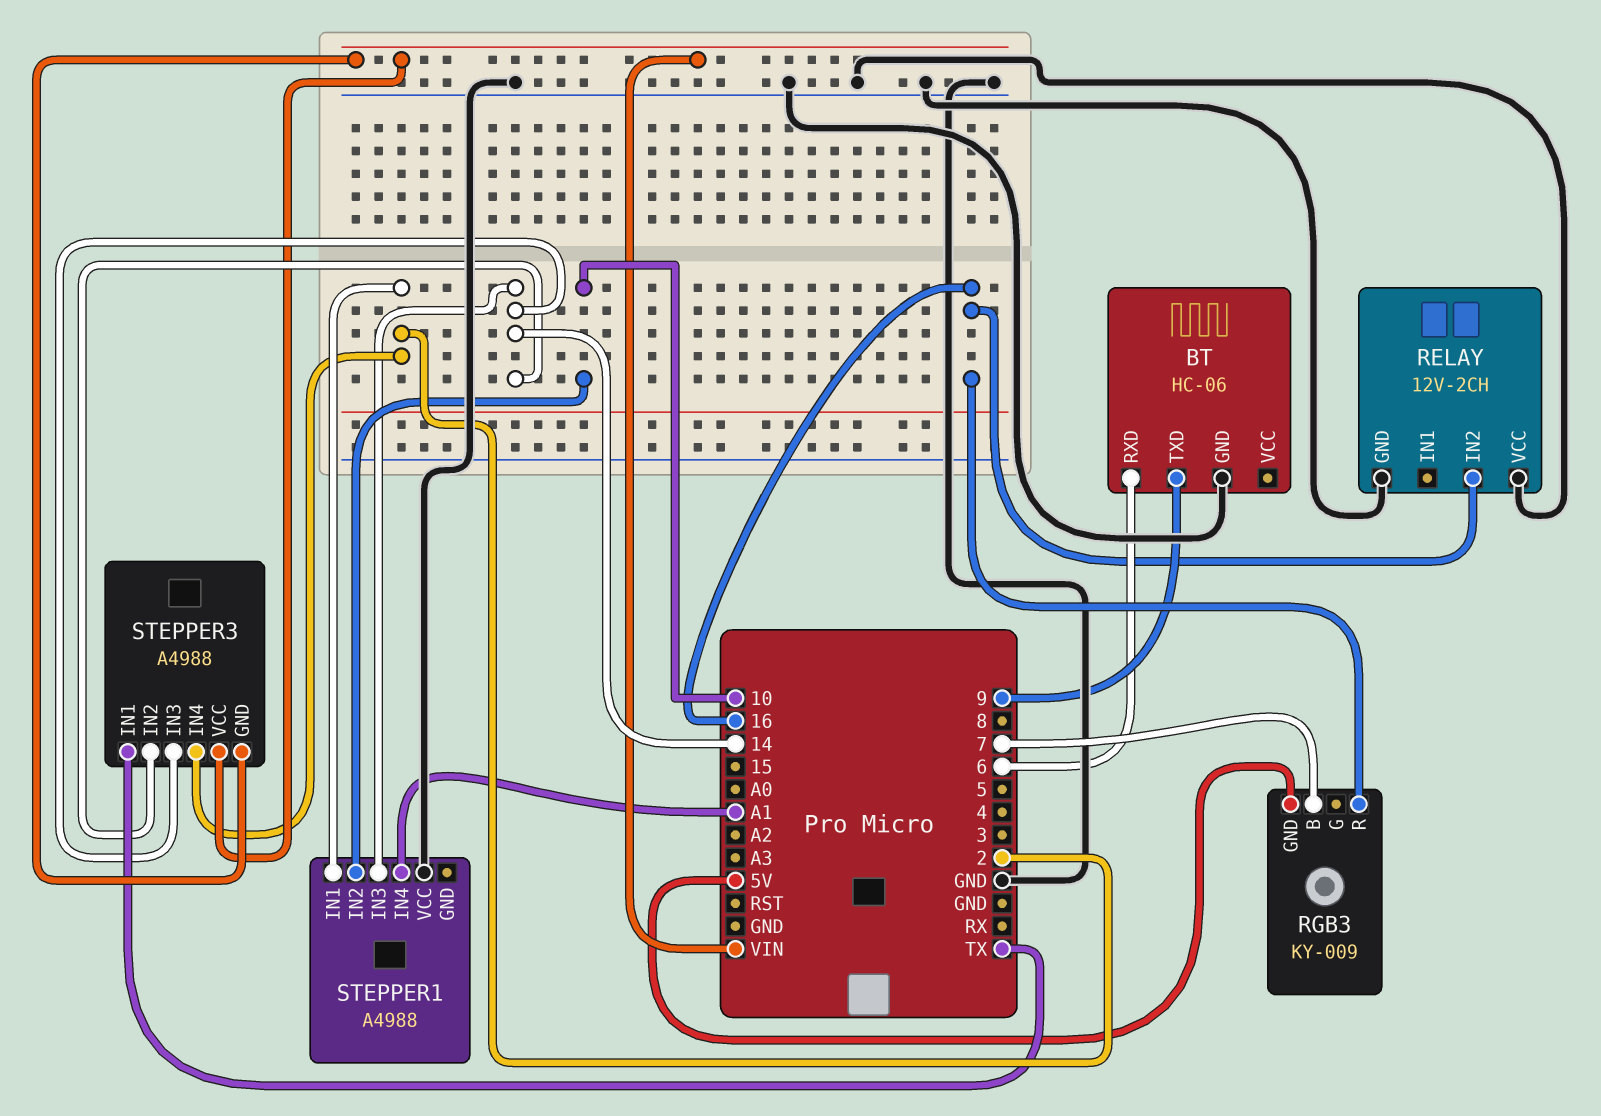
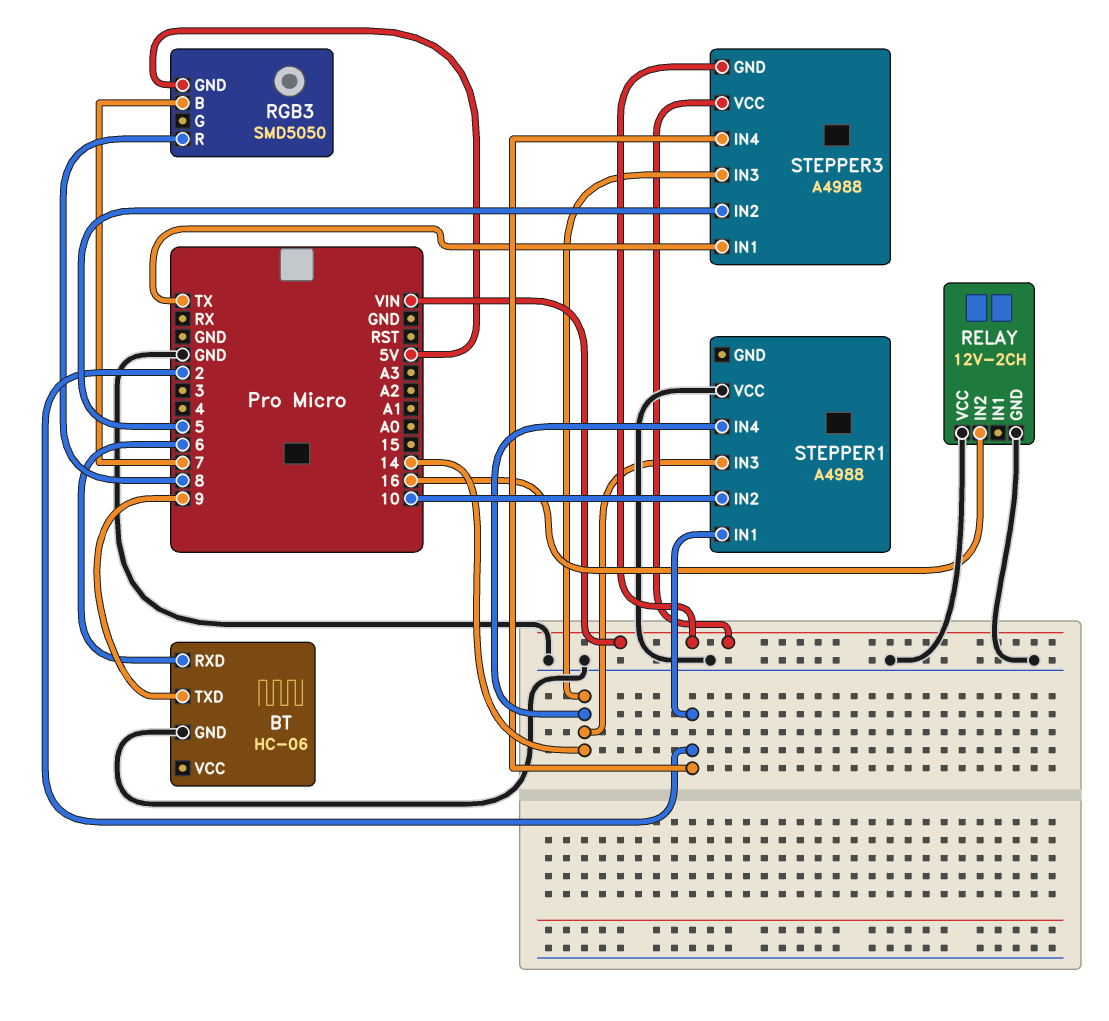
RGB3: KY-009 -> SMD5050
RGB3 pin R: 16 -> 8
STEPPER1 pin IN4: A1 -> 14
STEPPER3 pin IN2: 14 -> 5

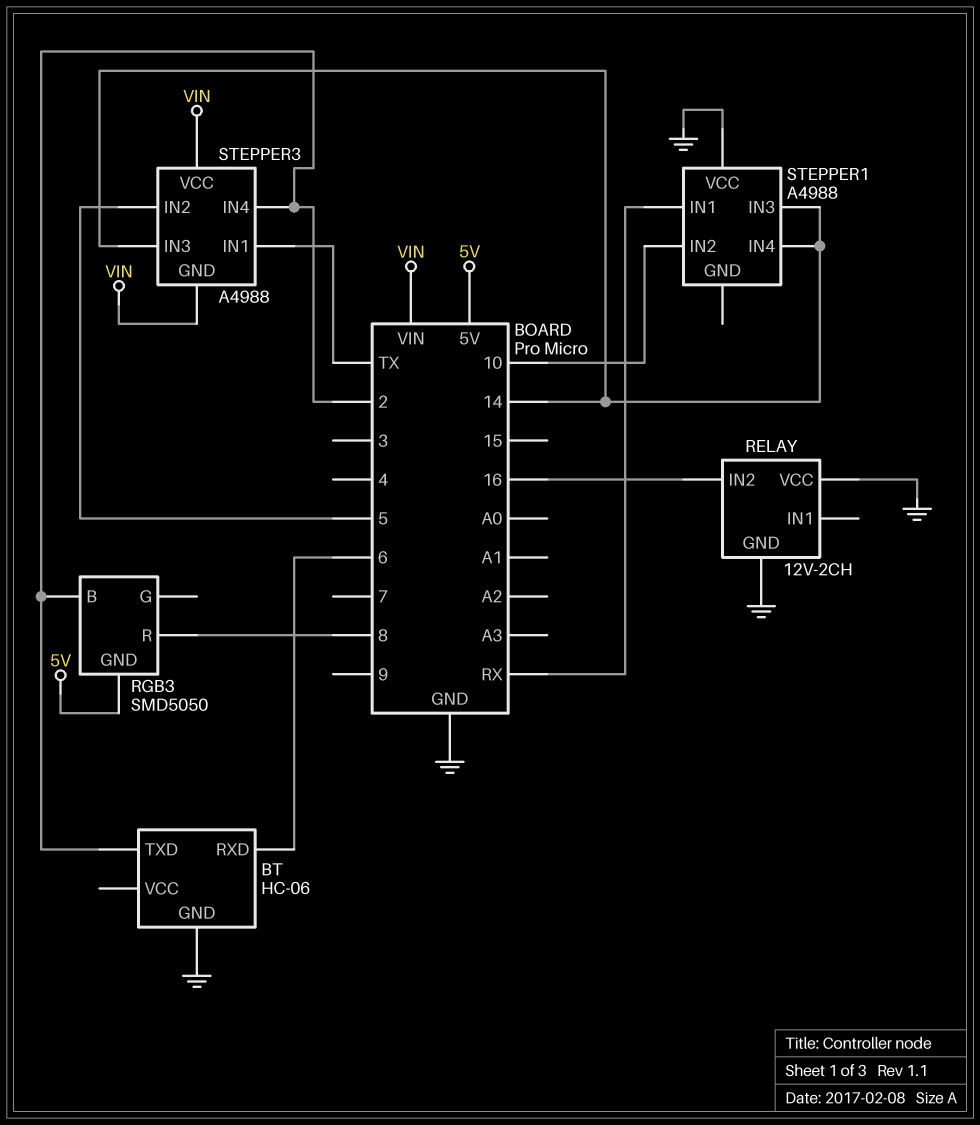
BT pin TXD: 9 -> 2
RGB3 pin B: 7 -> 2
STEPPER1 pin IN1: 2 -> RX

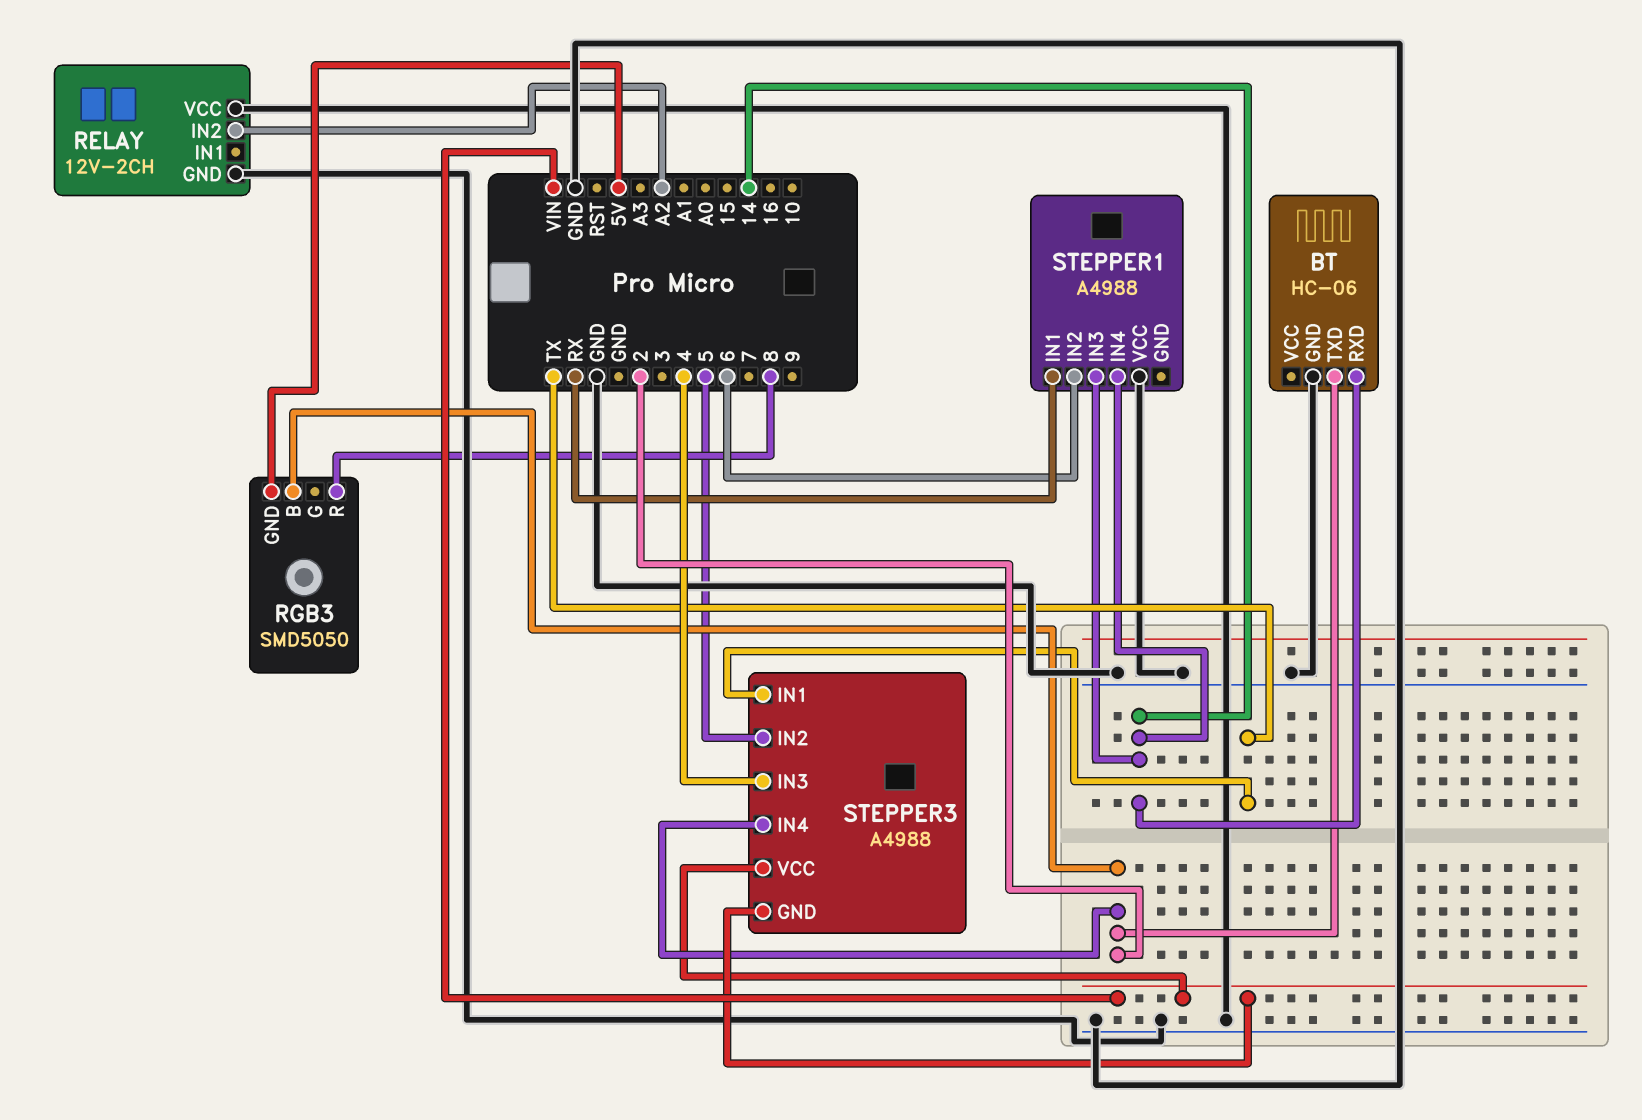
BT pin RXD: 6 -> 14
RELAY pin IN2: 16 -> A2
STEPPER1 pin IN2: 10 -> 6
STEPPER3 pin IN3: 14 -> 4

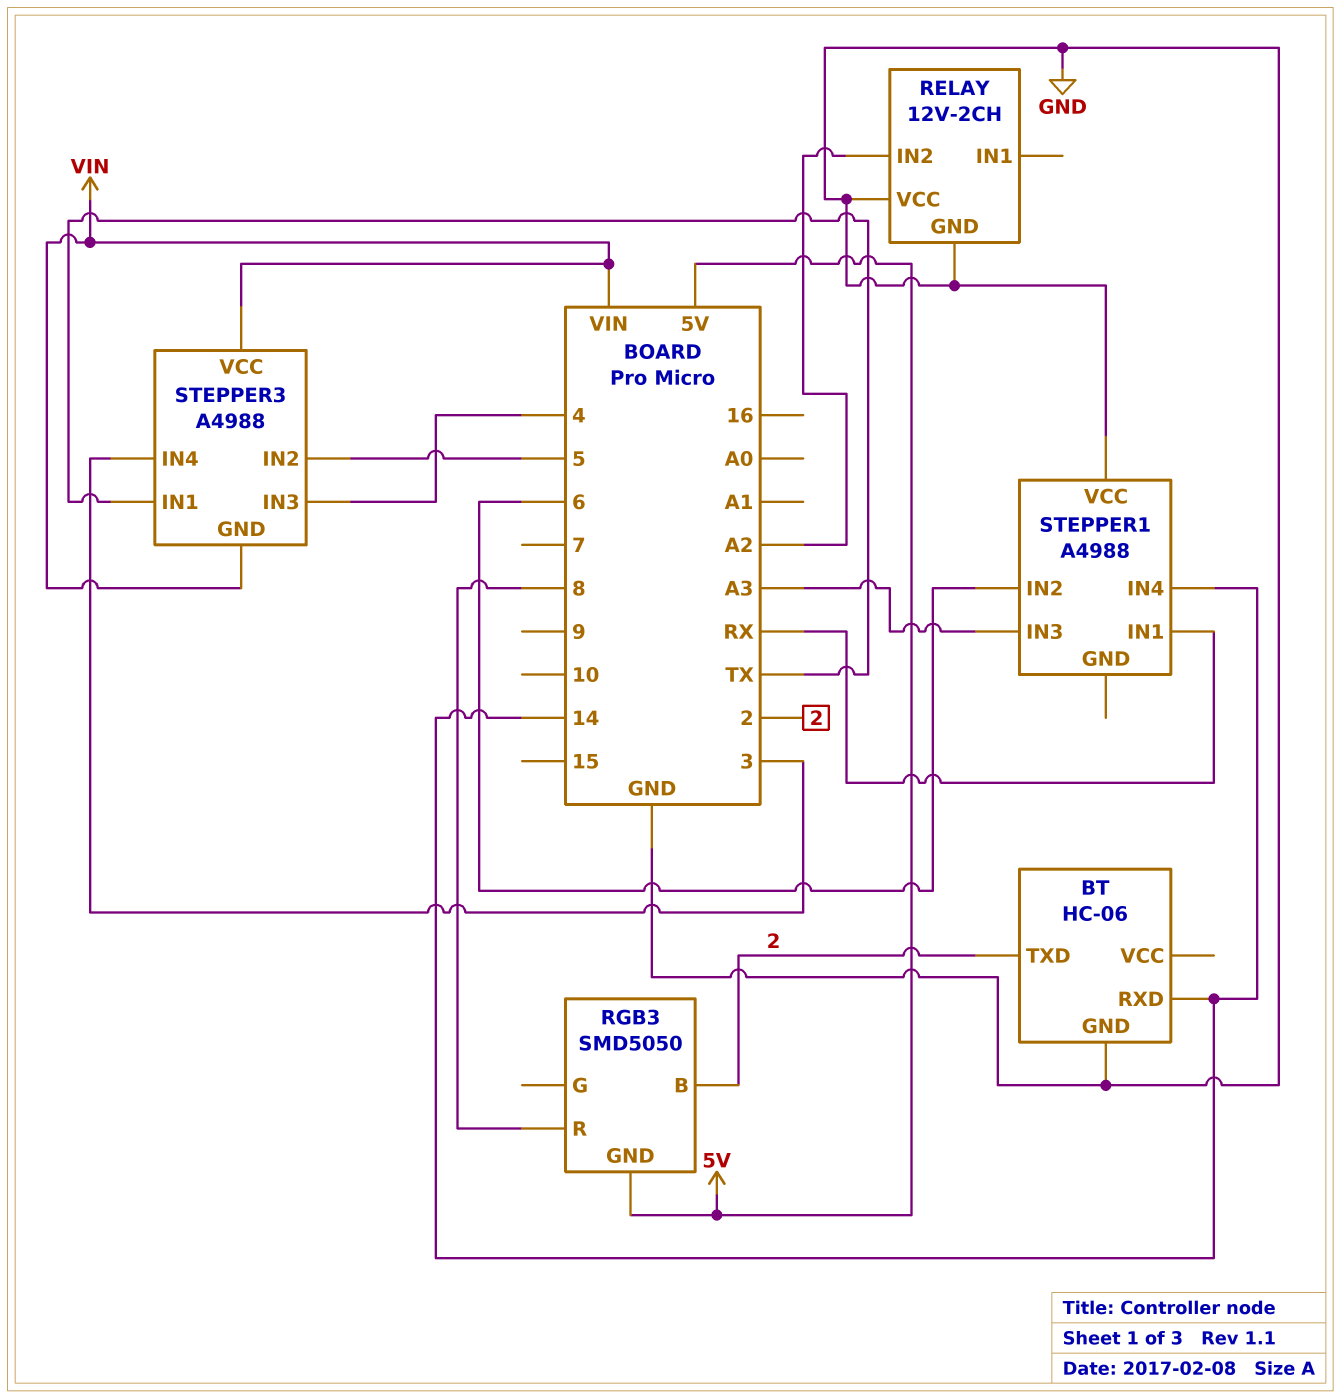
STEPPER1 pin IN3: 14 -> A3
STEPPER3 pin IN4: 2 -> 3

